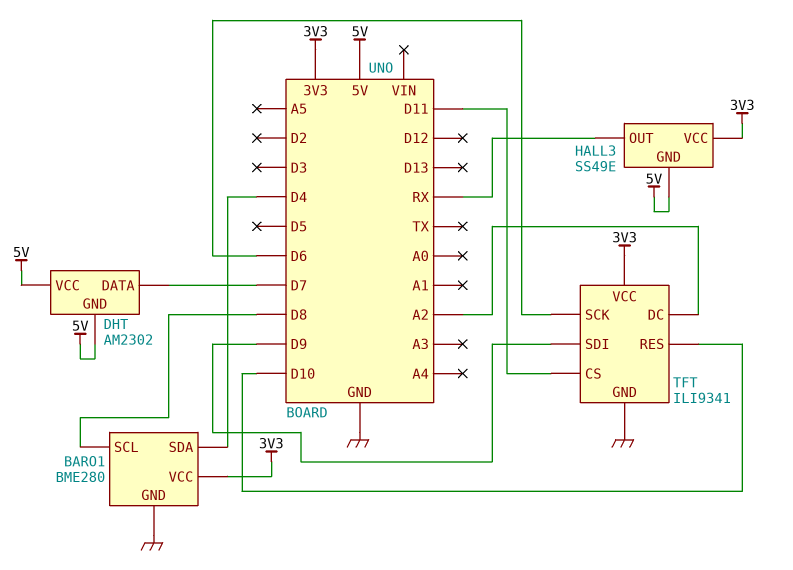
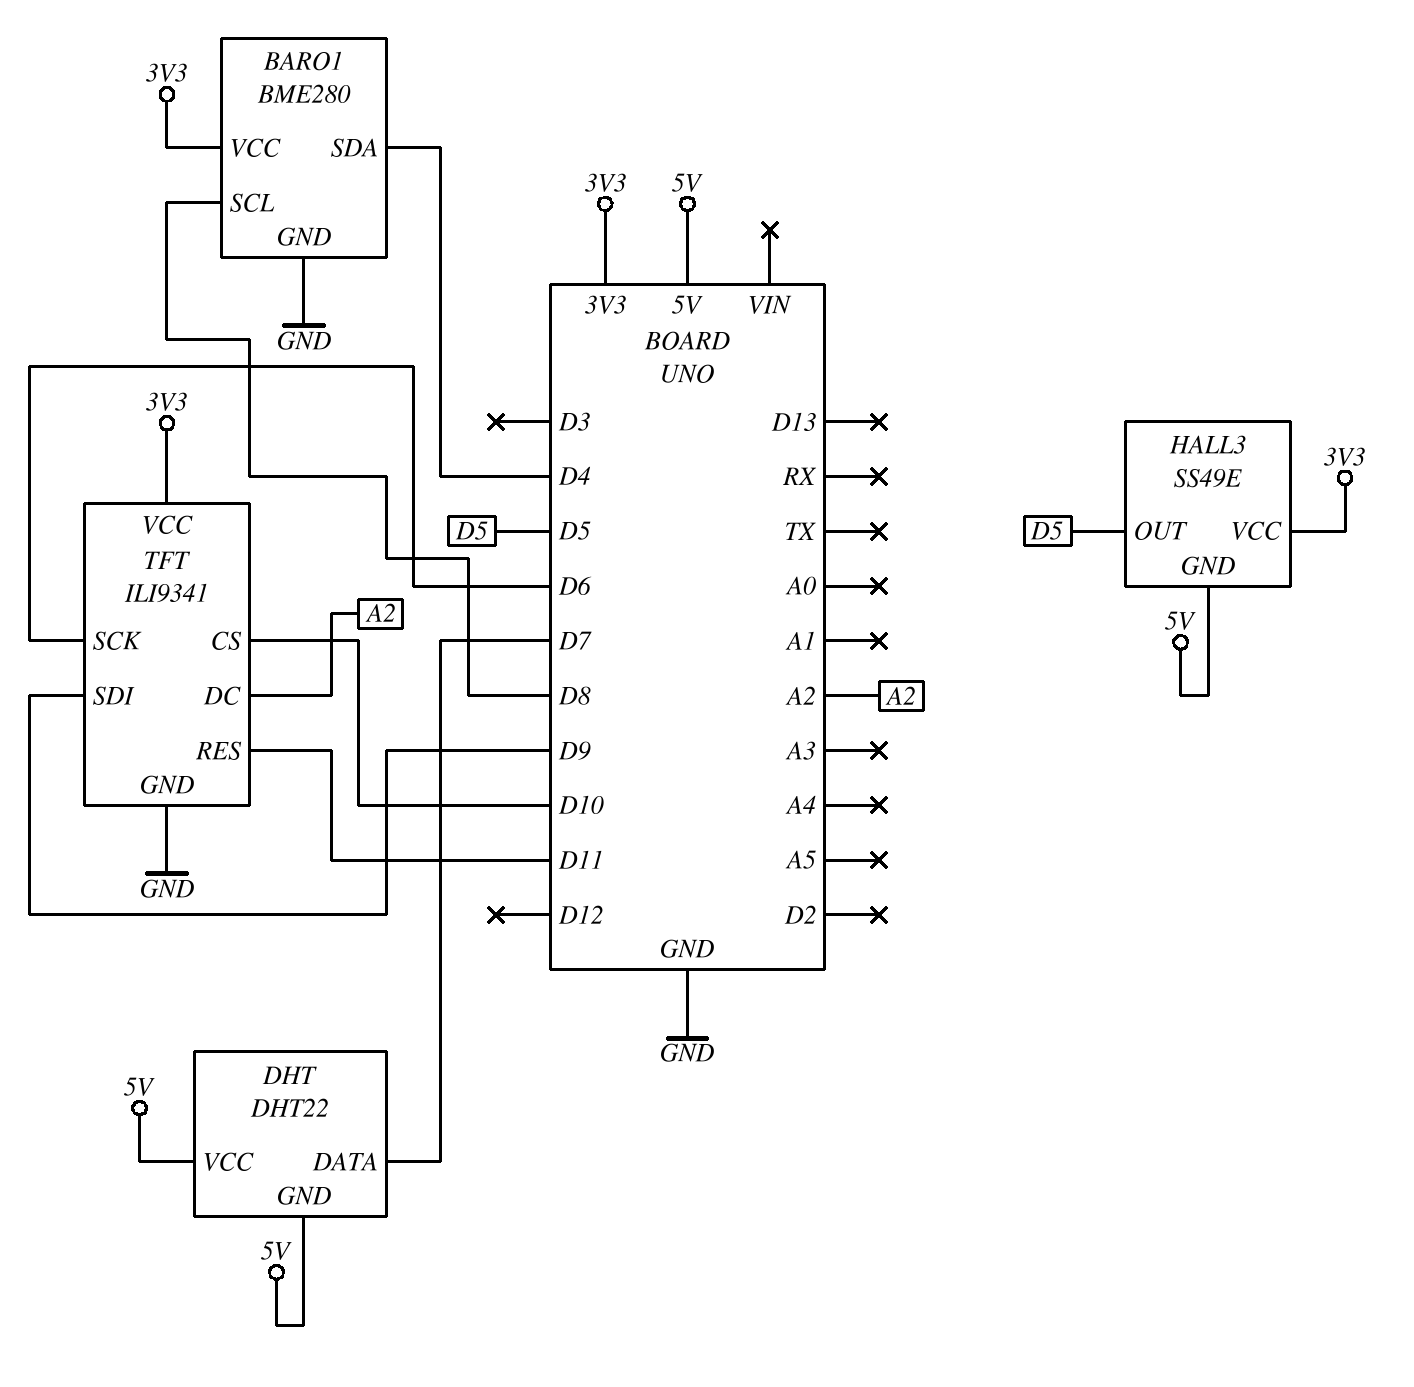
DHT: AM2302 -> DHT22
HALL3 pin OUT: RX -> D5
TFT pin CS: D11 -> D10
TFT pin RES: D10 -> D11

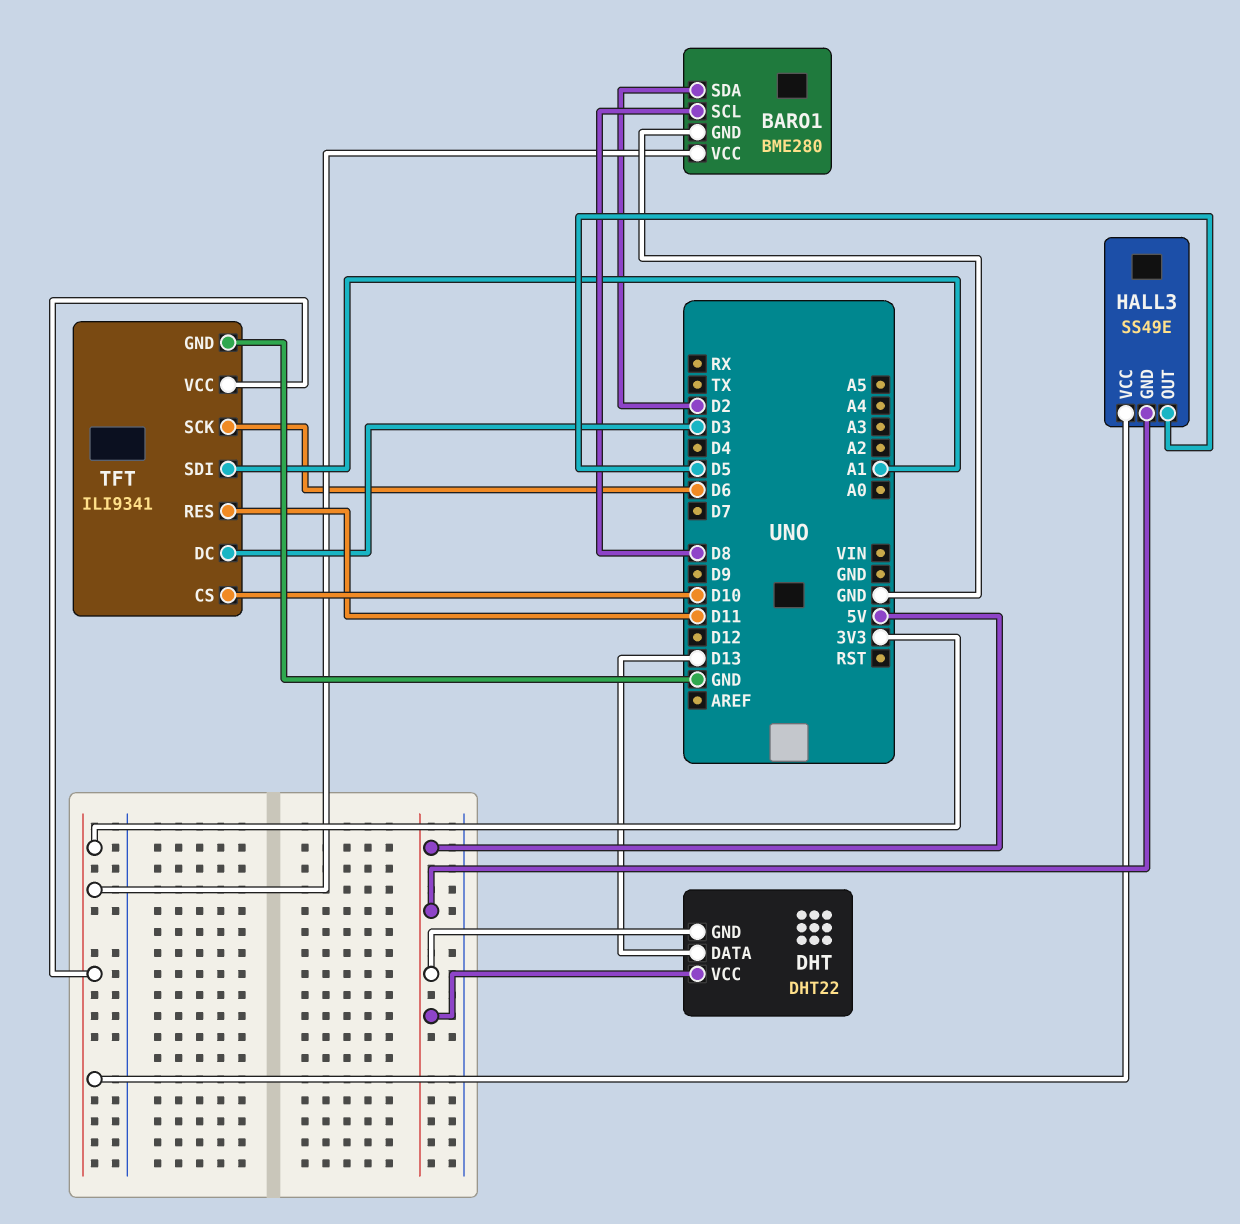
BARO1 pin SDA: D4 -> D2
DHT pin DATA: D7 -> D13
TFT pin DC: A2 -> D3
TFT pin SDI: D9 -> A1

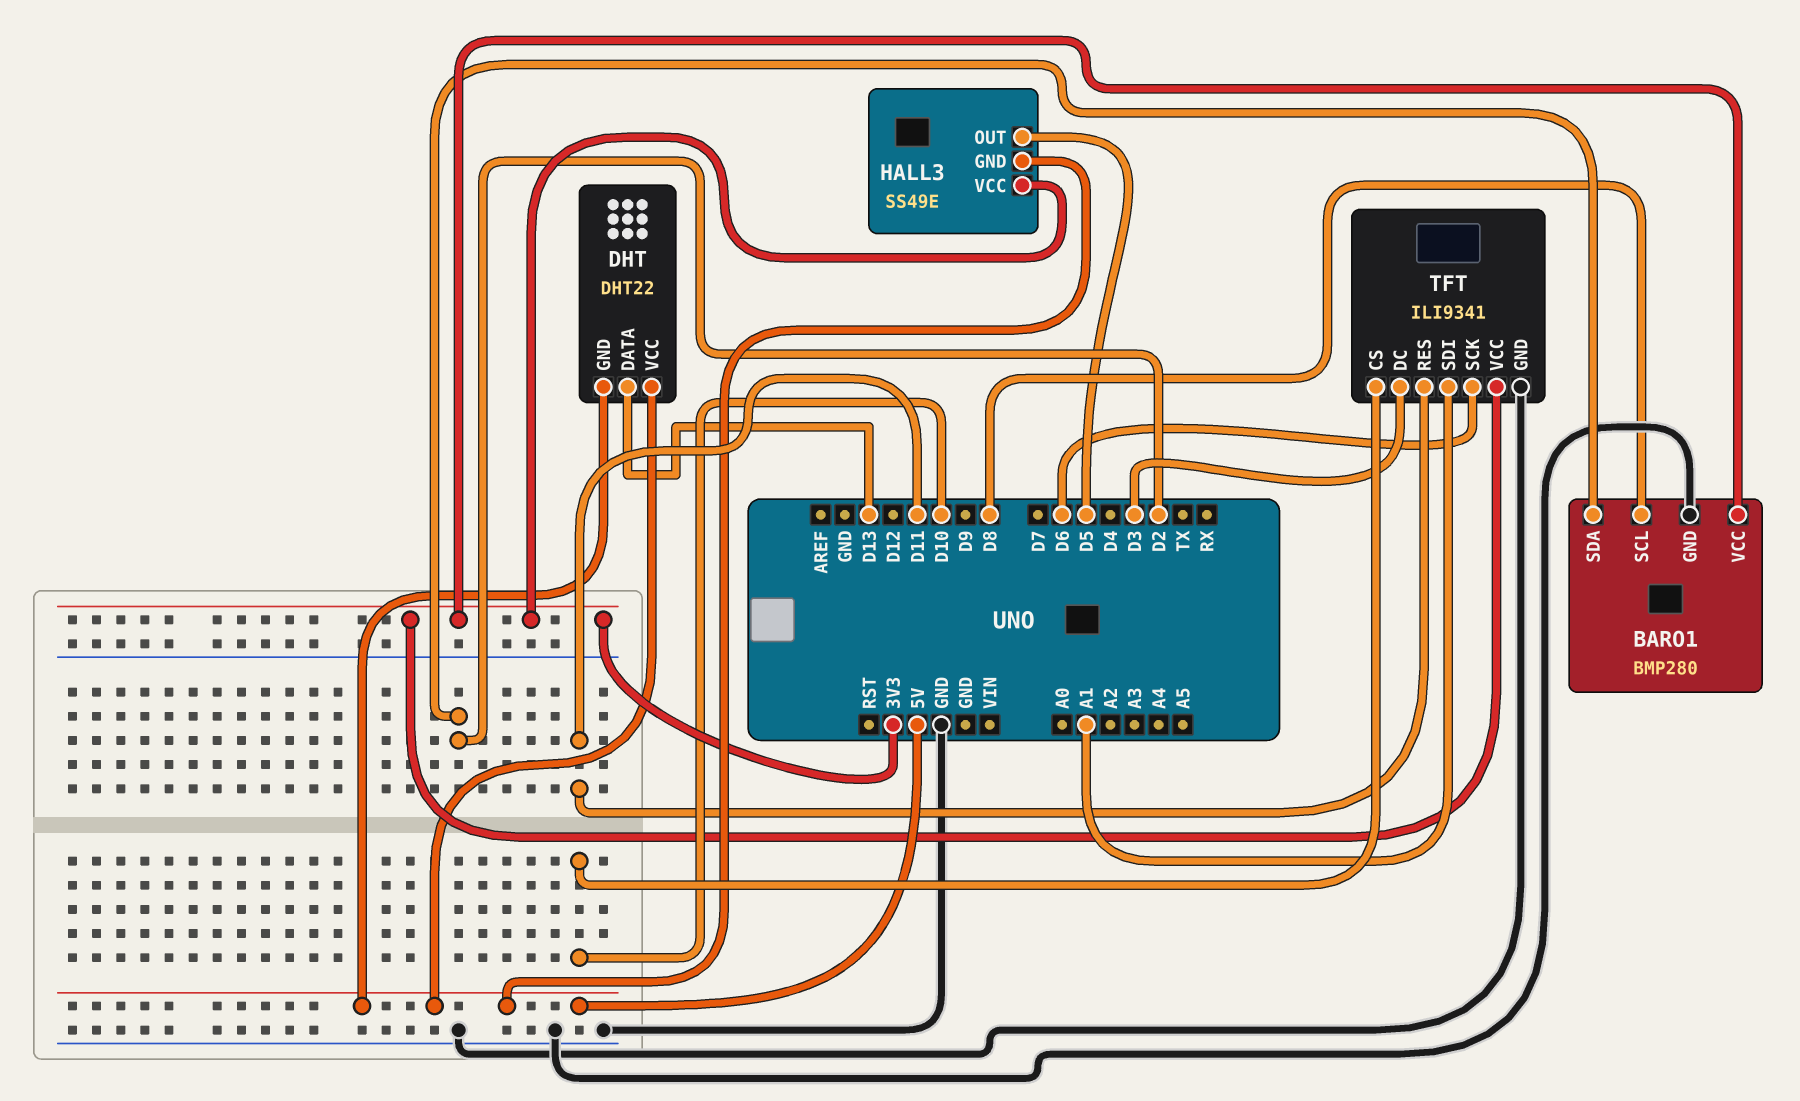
BARO1: BME280 -> BMP280

